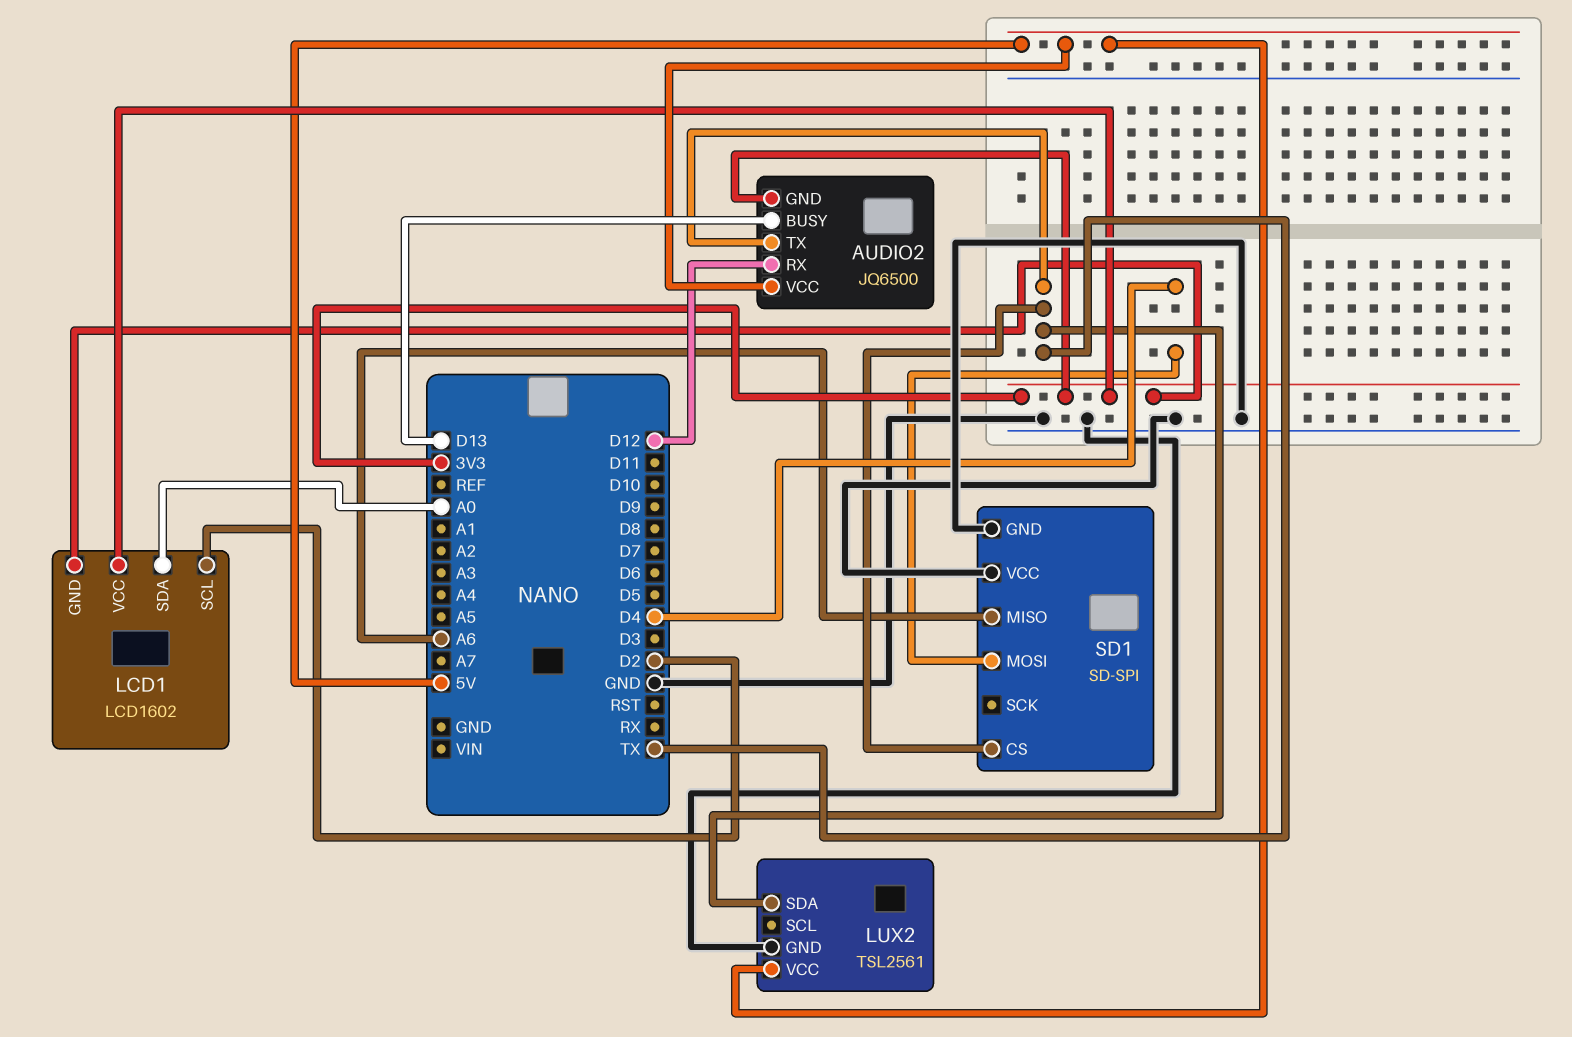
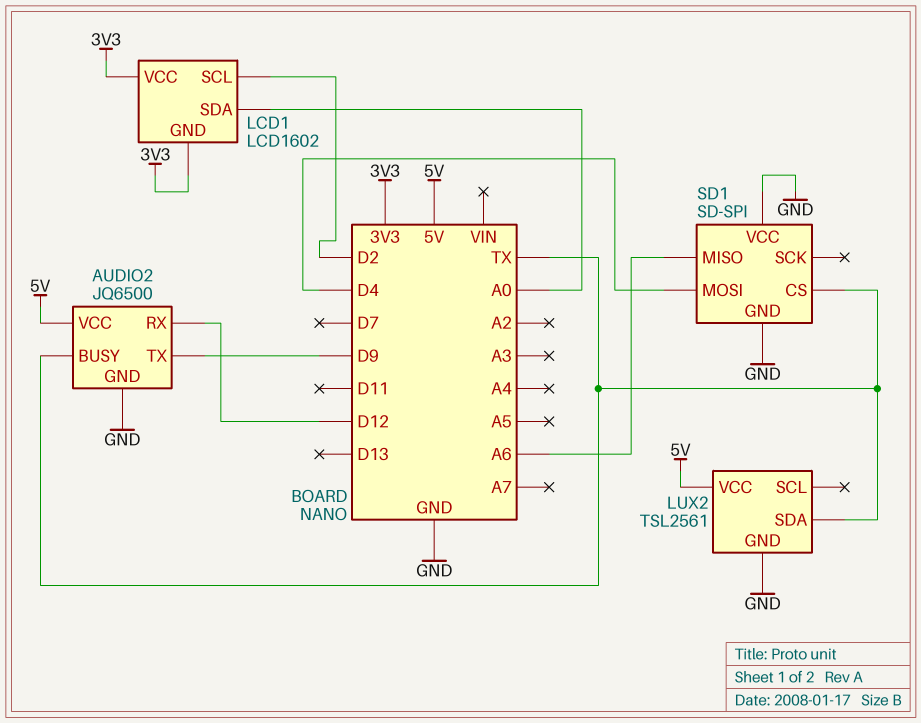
AUDIO2 pin BUSY: D13 -> TX
AUDIO2 pin GND: 3V3 -> GND
AUDIO2 pin TX: TX -> D9

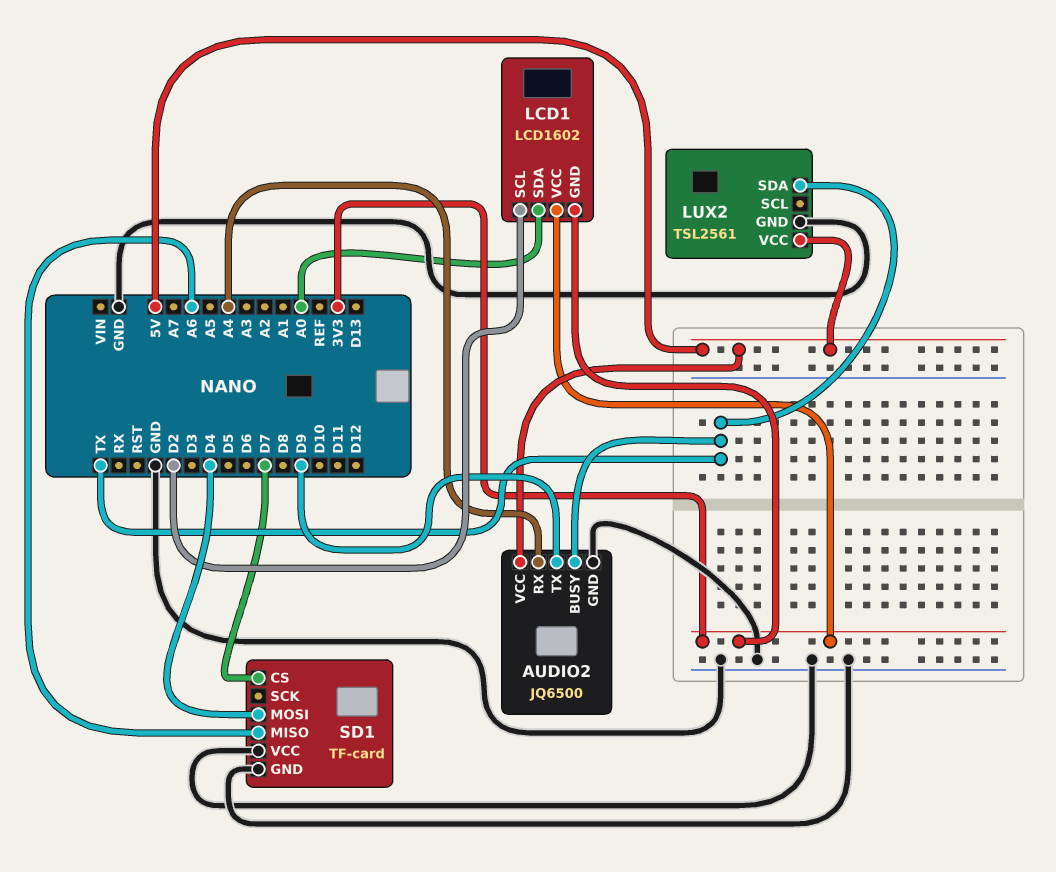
AUDIO2 pin RX: D12 -> A4
SD1: SD-SPI -> TF-card
SD1 pin CS: TX -> D7

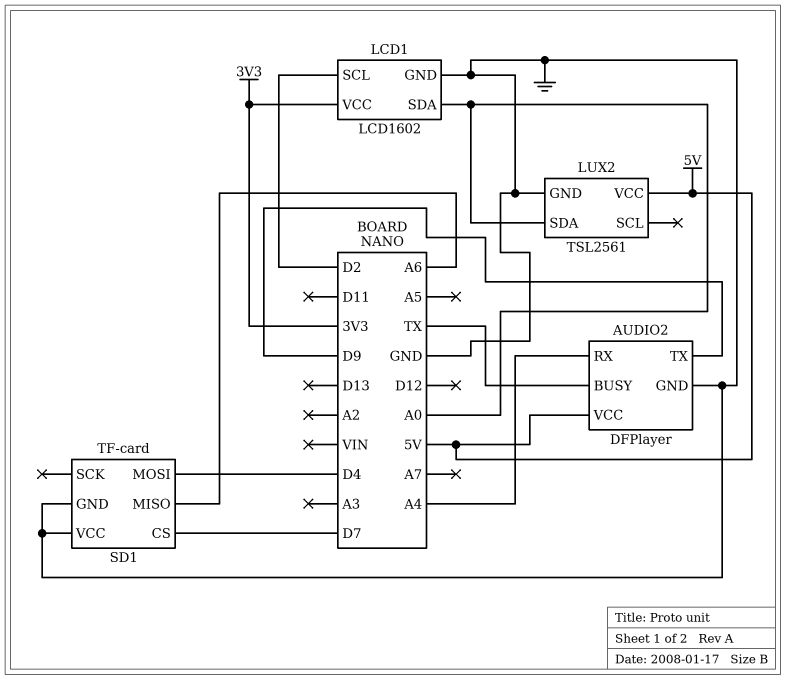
AUDIO2: JQ6500 -> DFPlayer
LCD1 pin GND: 3V3 -> GND
LUX2 pin SDA: TX -> A0

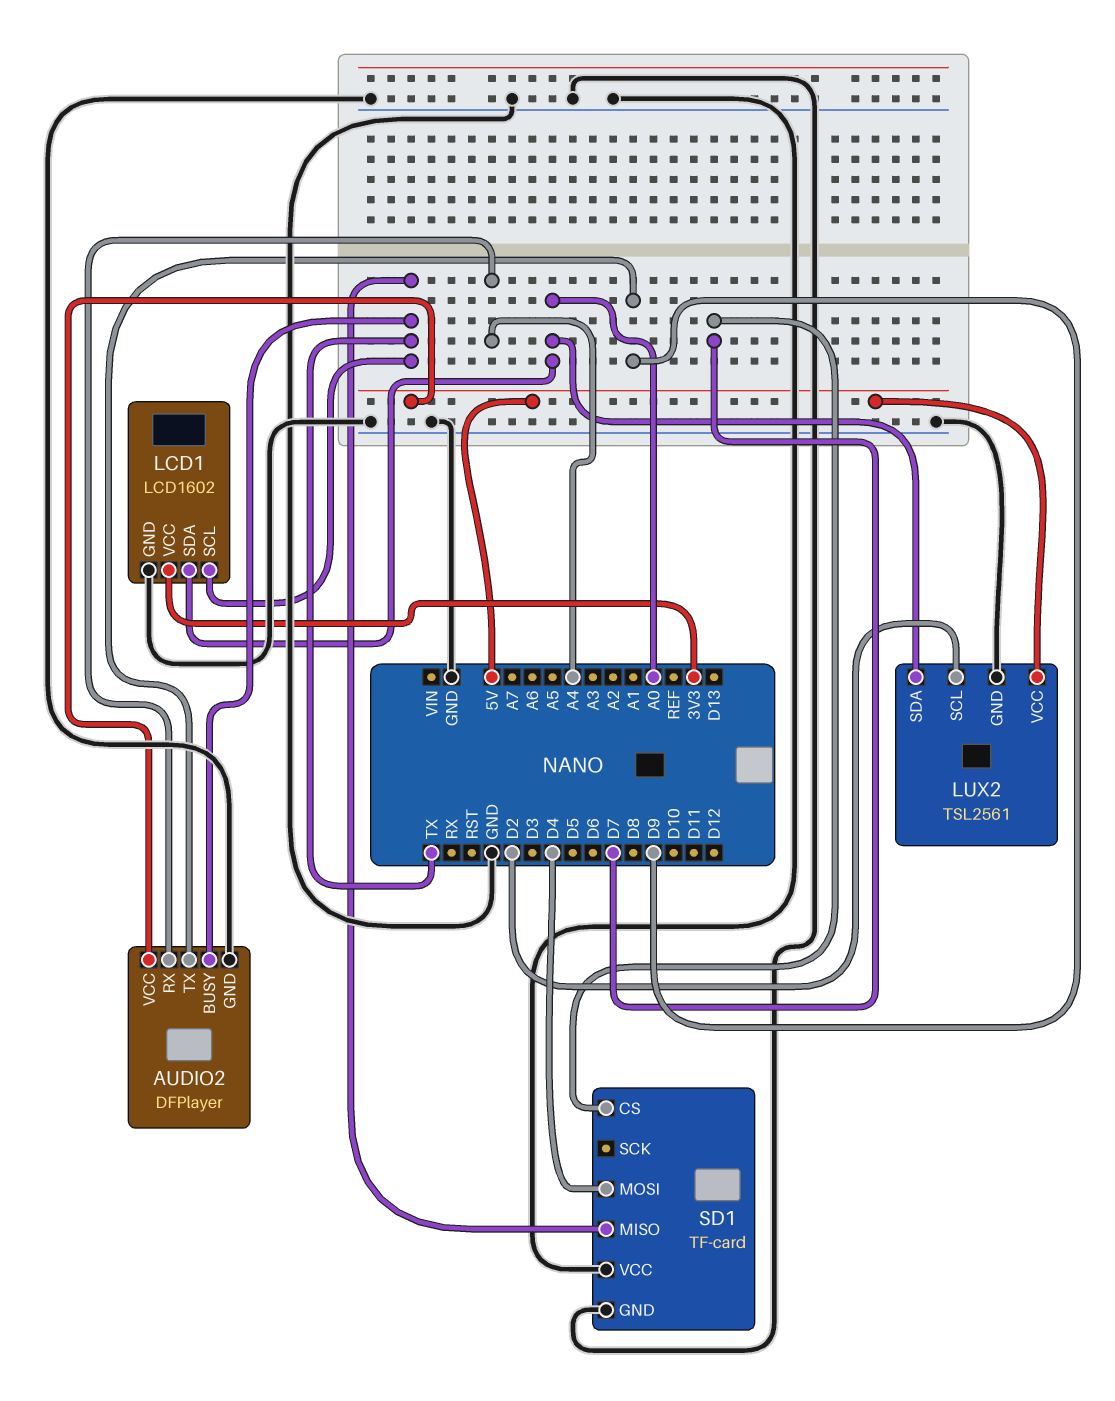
LCD1 pin SCL: D2 -> TX
LUX2 pin SCL: none -> D2
SD1 pin MISO: A6 -> TX

